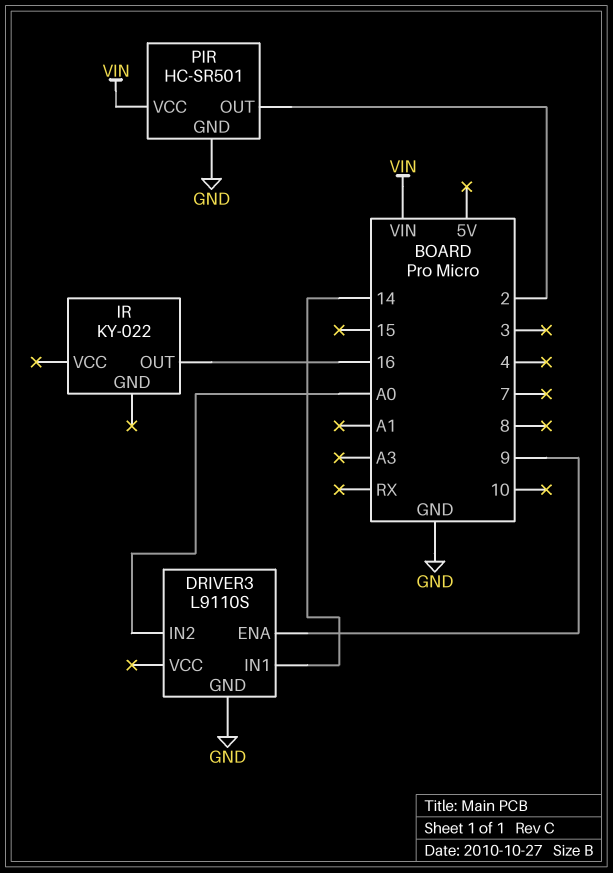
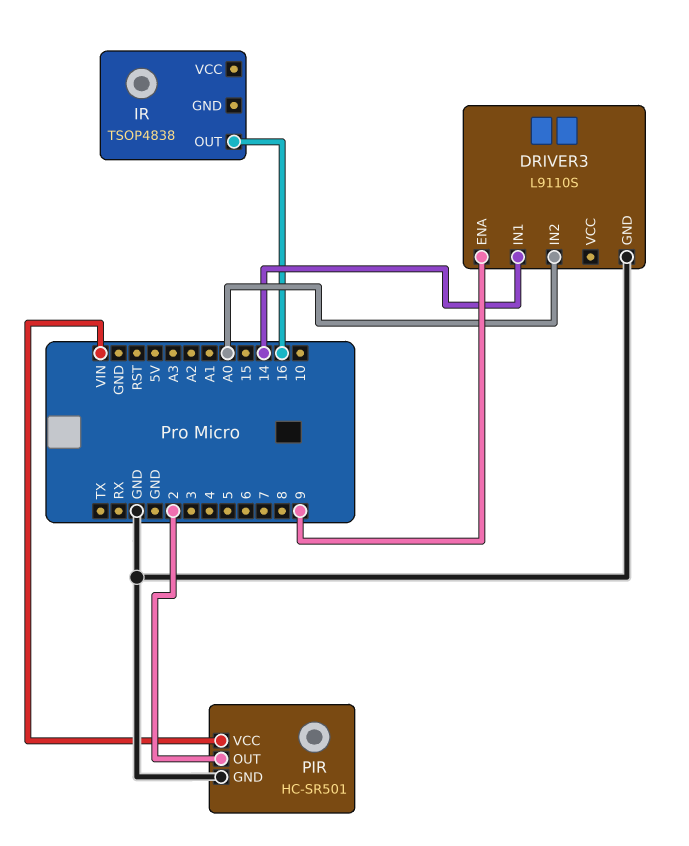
IR: KY-022 -> TSOP4838

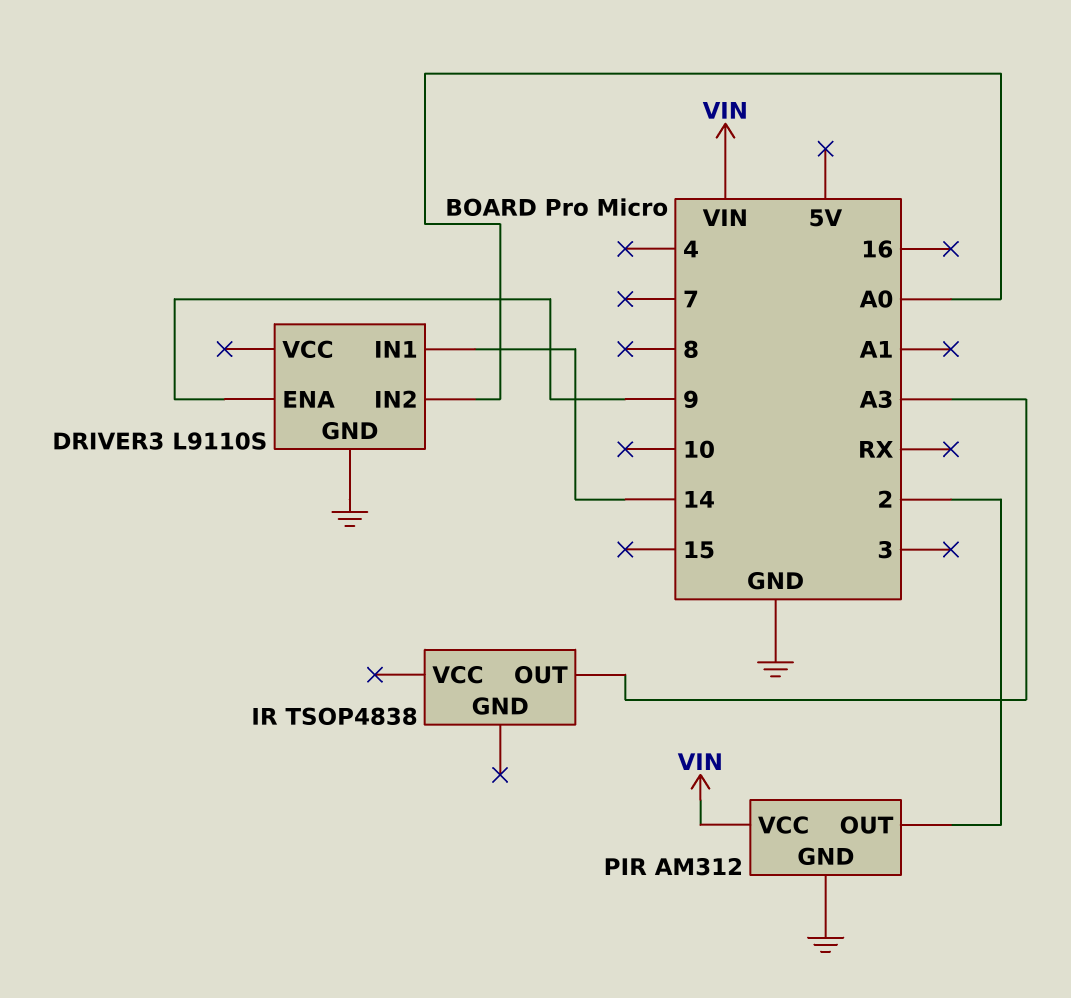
IR pin OUT: 16 -> A3
PIR: HC-SR501 -> AM312

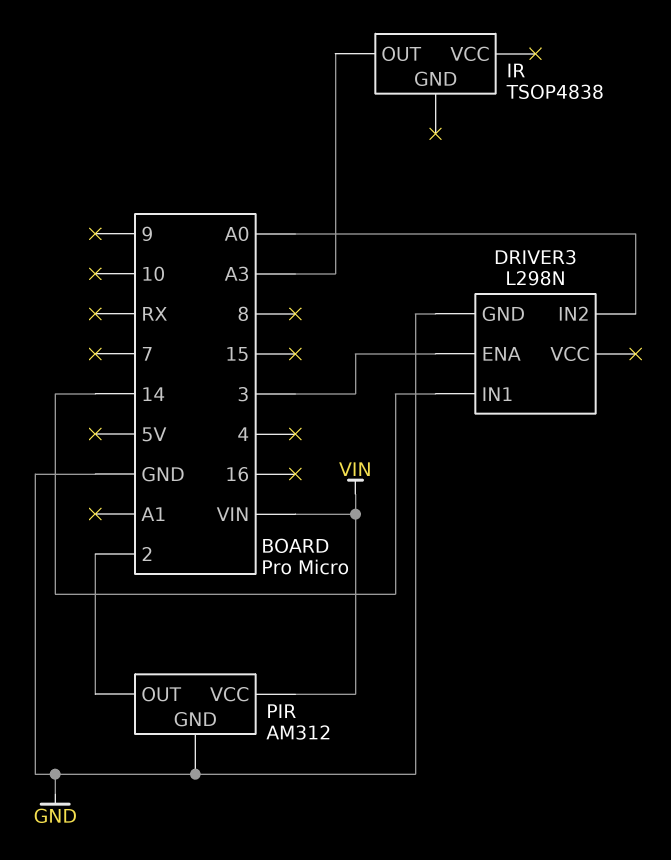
DRIVER3: L9110S -> L298N
DRIVER3 pin ENA: 9 -> 3

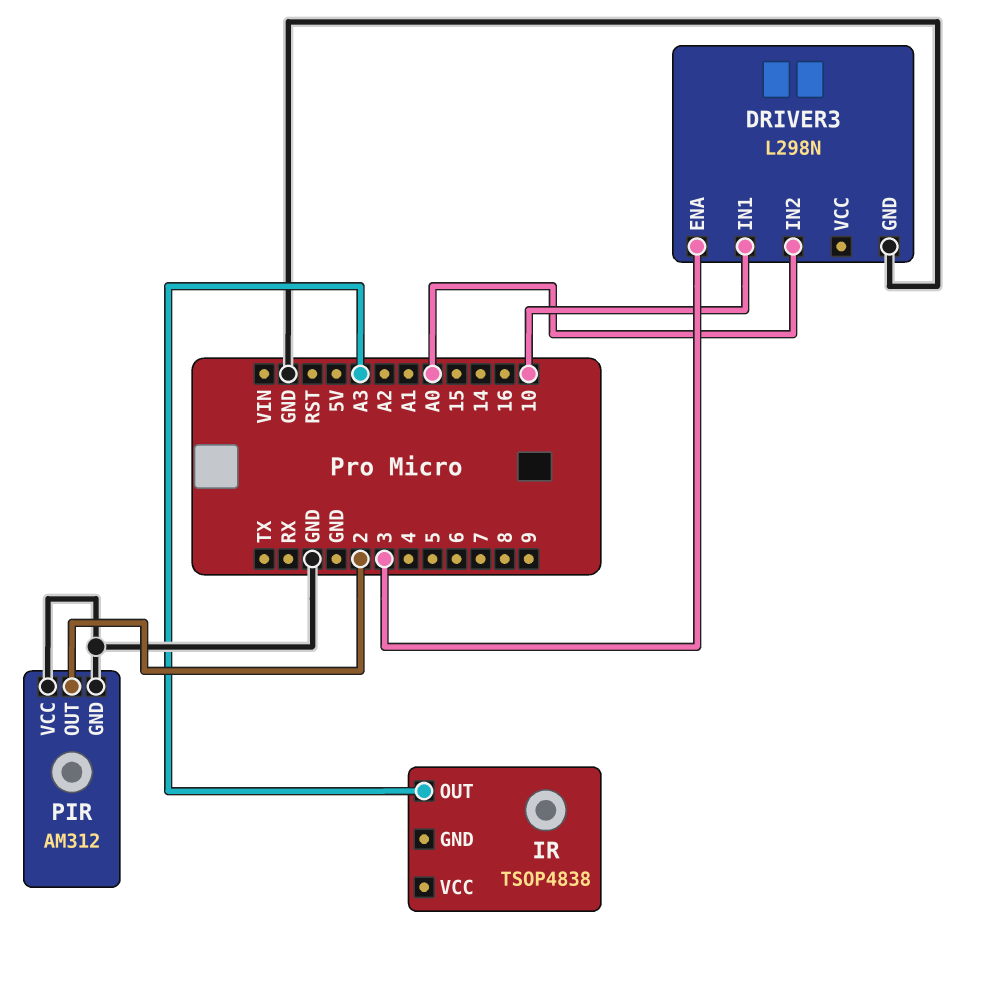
DRIVER3 pin IN1: 14 -> 10
PIR pin VCC: VIN -> GND

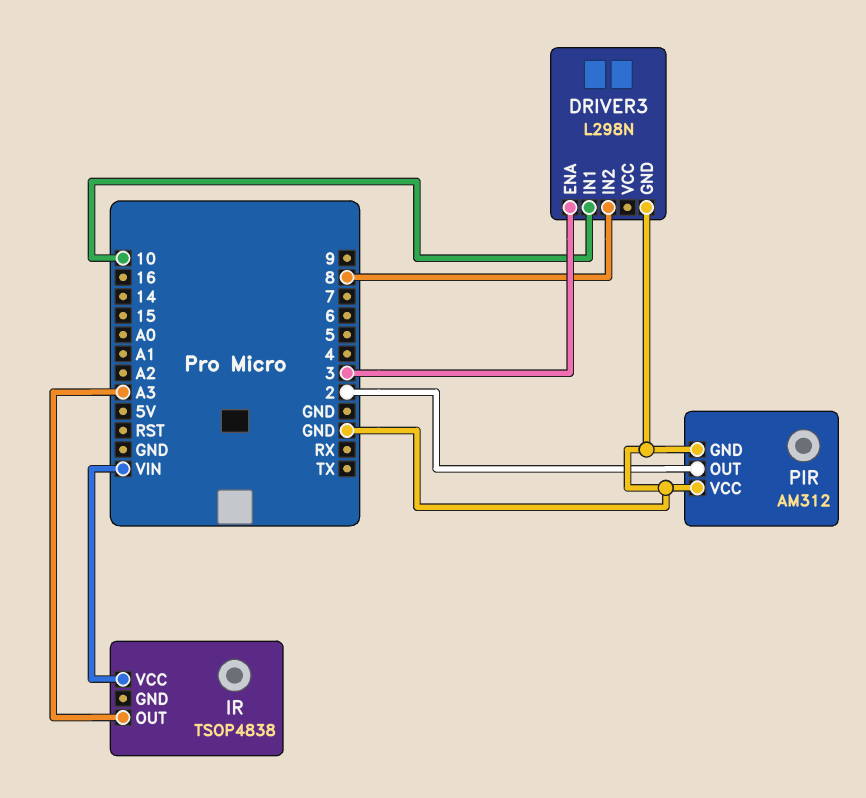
DRIVER3 pin IN2: A0 -> 8
IR pin VCC: none -> VIN

